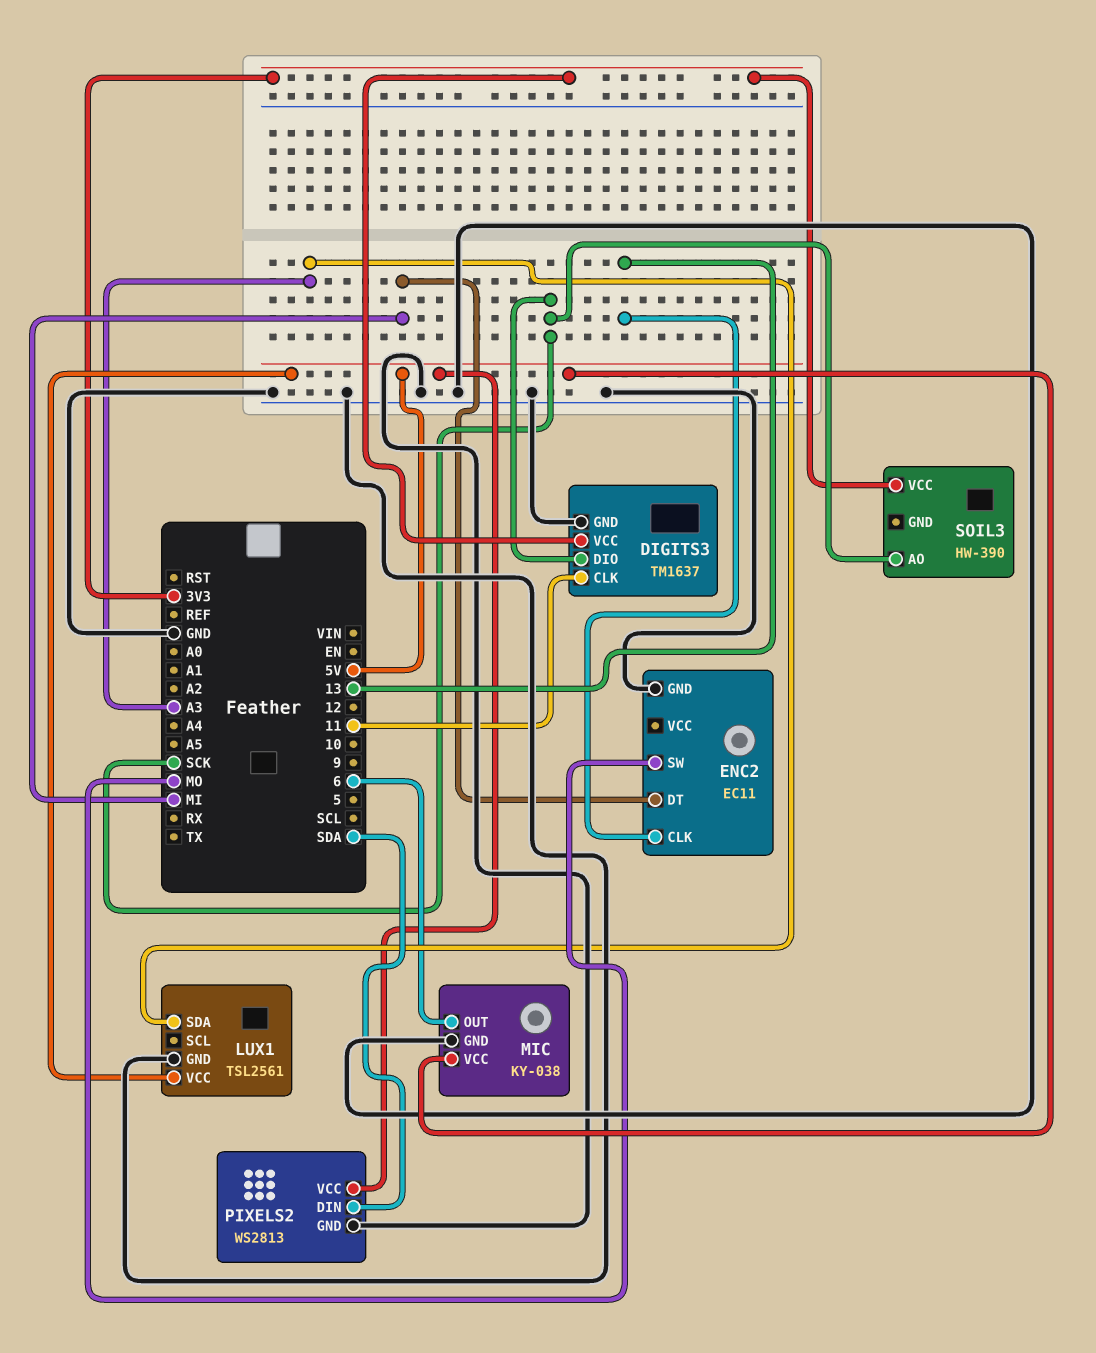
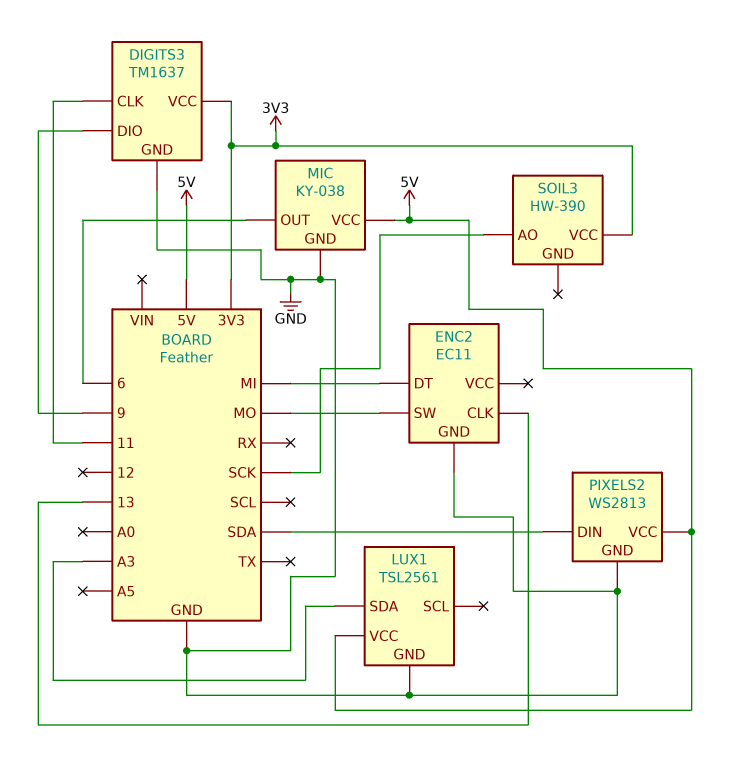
DIGITS3 pin DIO: SCK -> 9

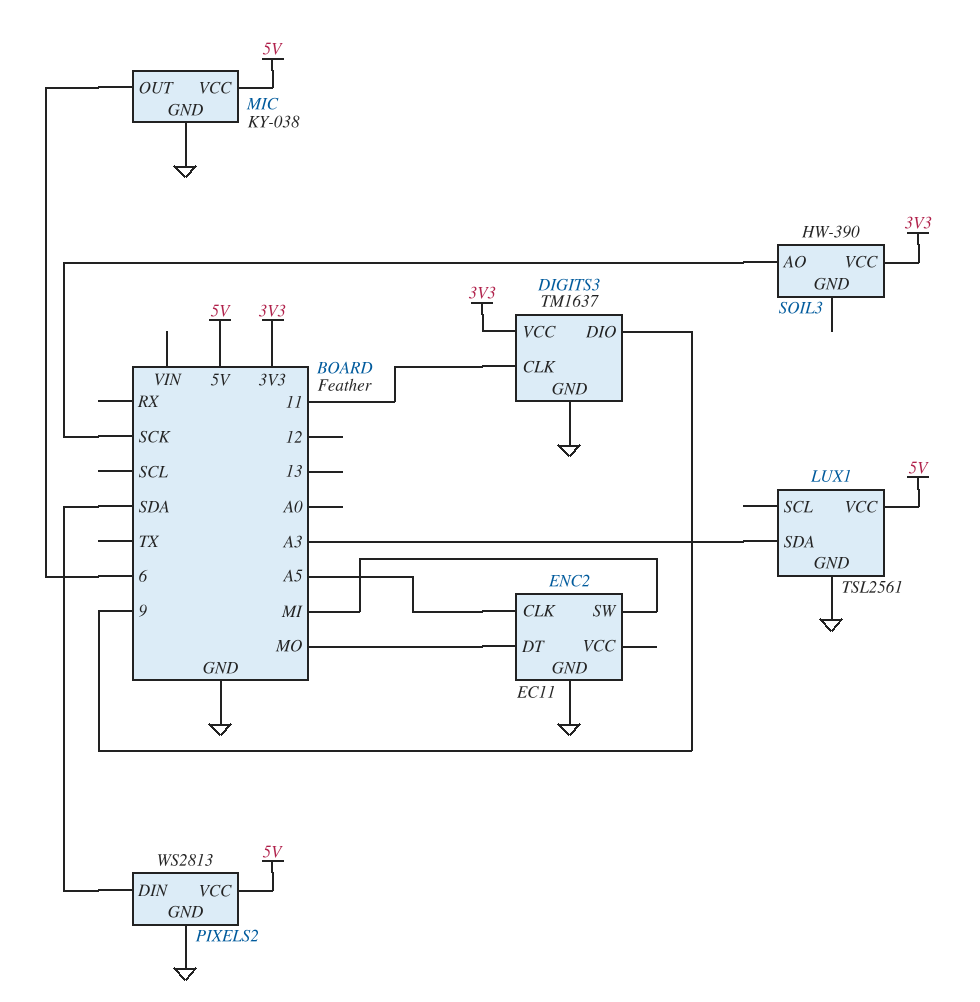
ENC2 pin CLK: 13 -> A5
ENC2 pin DT: MI -> MO
ENC2 pin SW: MO -> MI

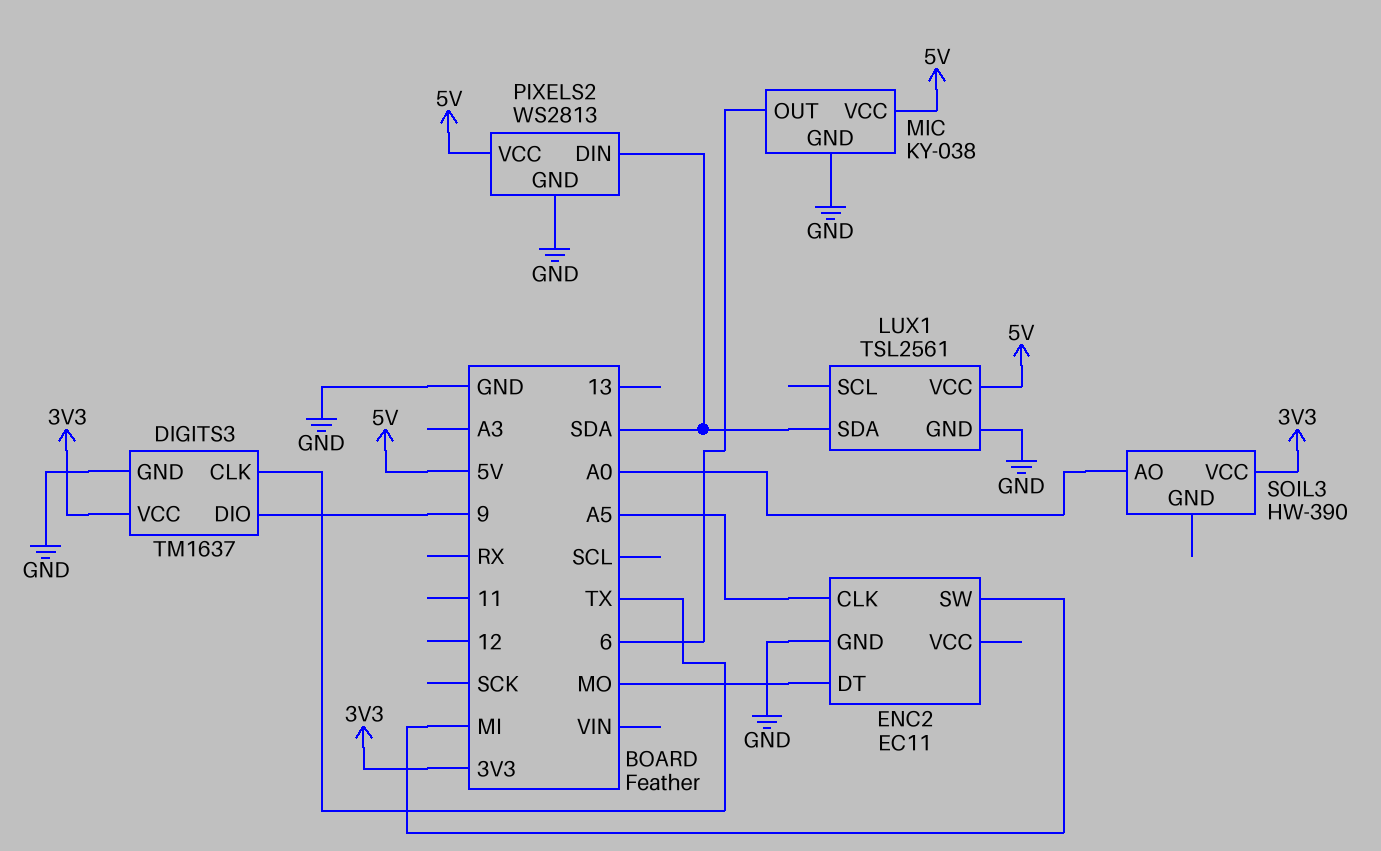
DIGITS3 pin CLK: 11 -> TX
LUX1 pin SDA: A3 -> SDA
SOIL3 pin AO: SCK -> A0

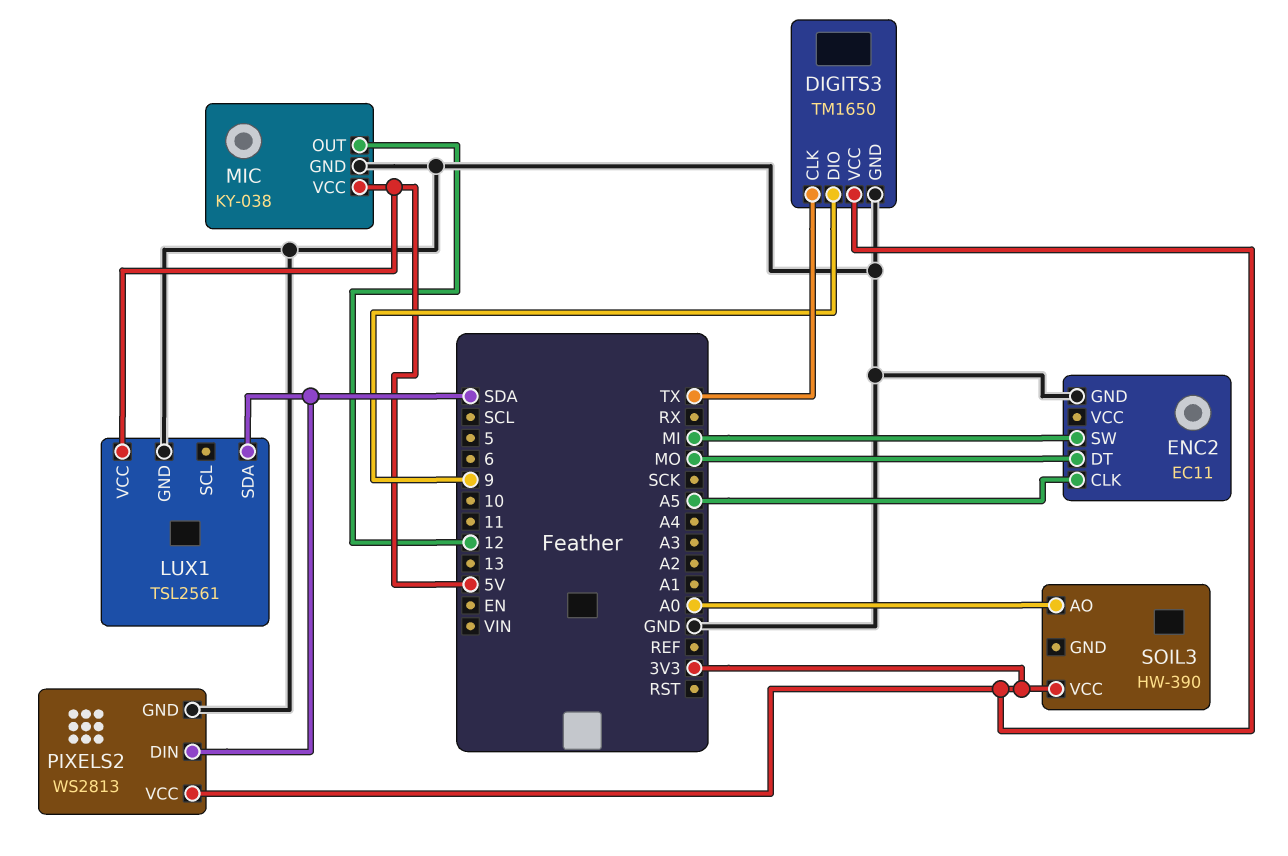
DIGITS3: TM1637 -> TM1650
MIC pin OUT: 6 -> 12
PIXELS2 pin VCC: 5V -> 3V3

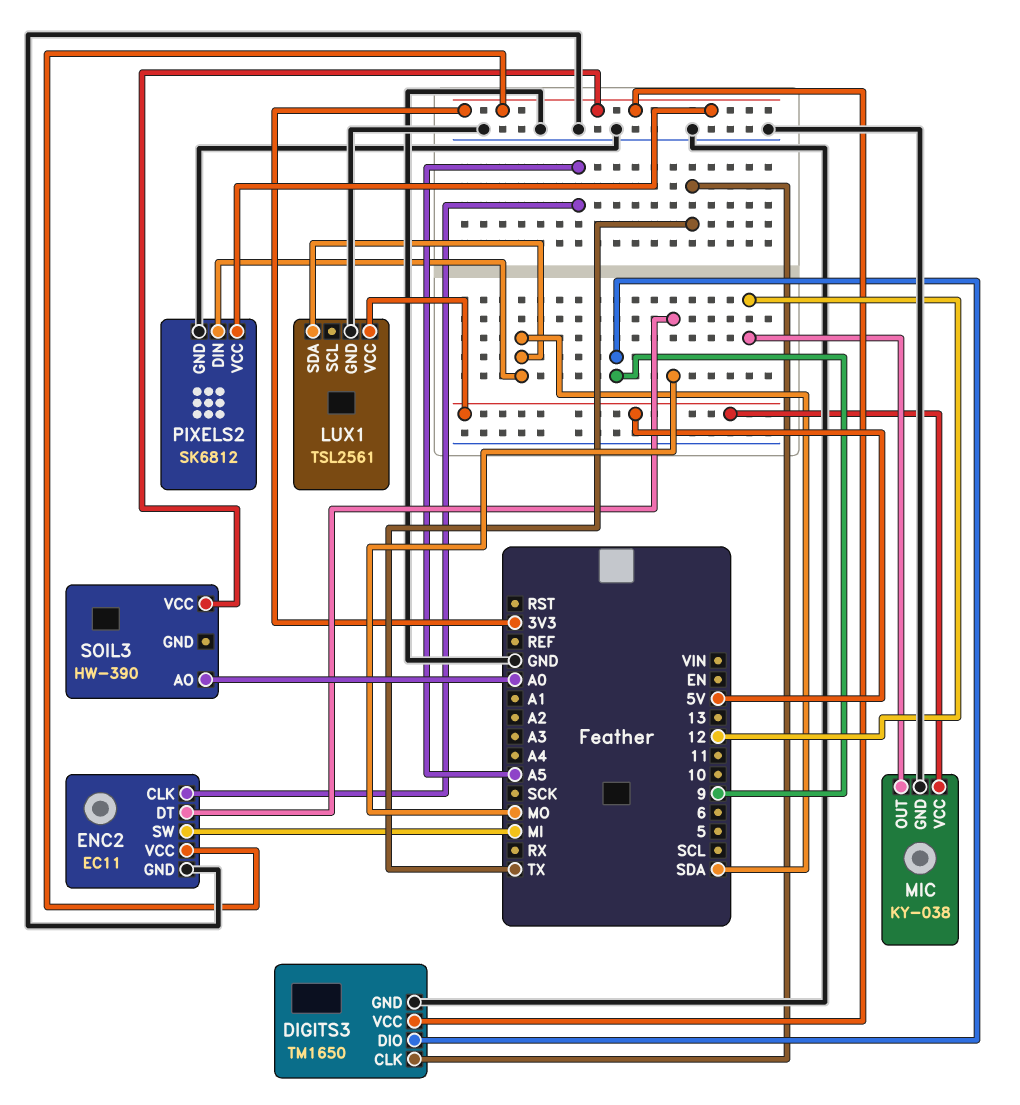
ENC2 pin VCC: none -> 3V3
PIXELS2: WS2813 -> SK6812

